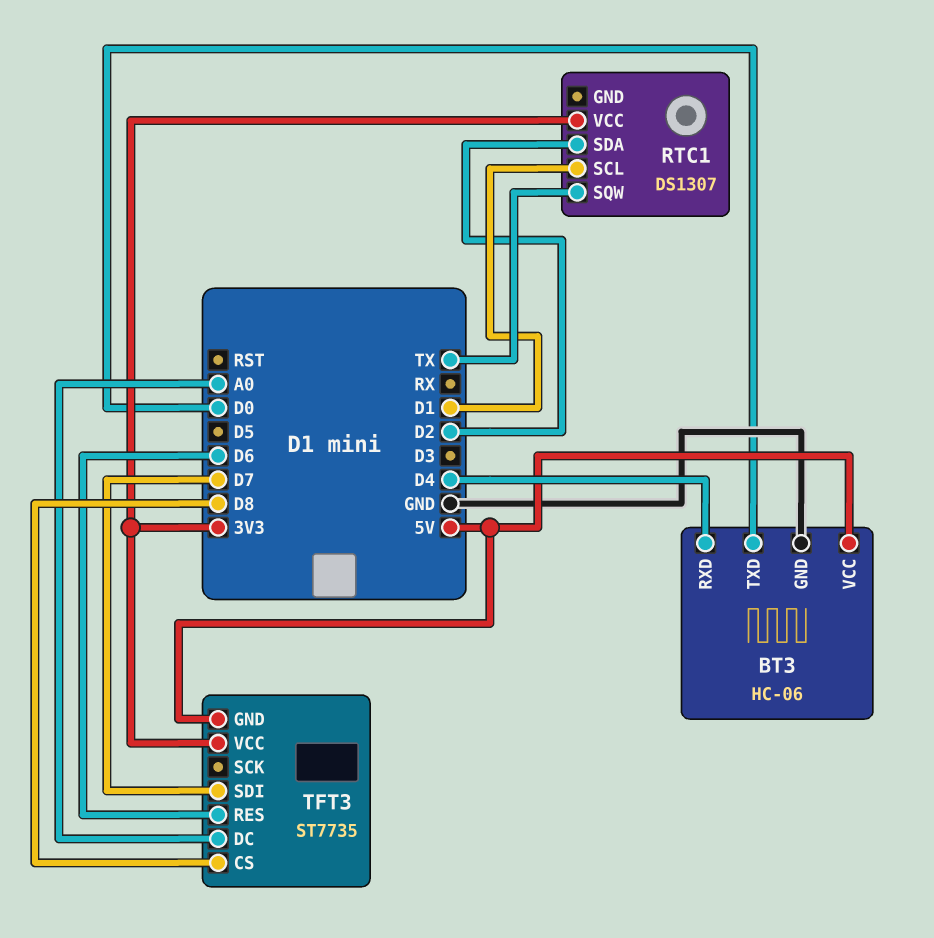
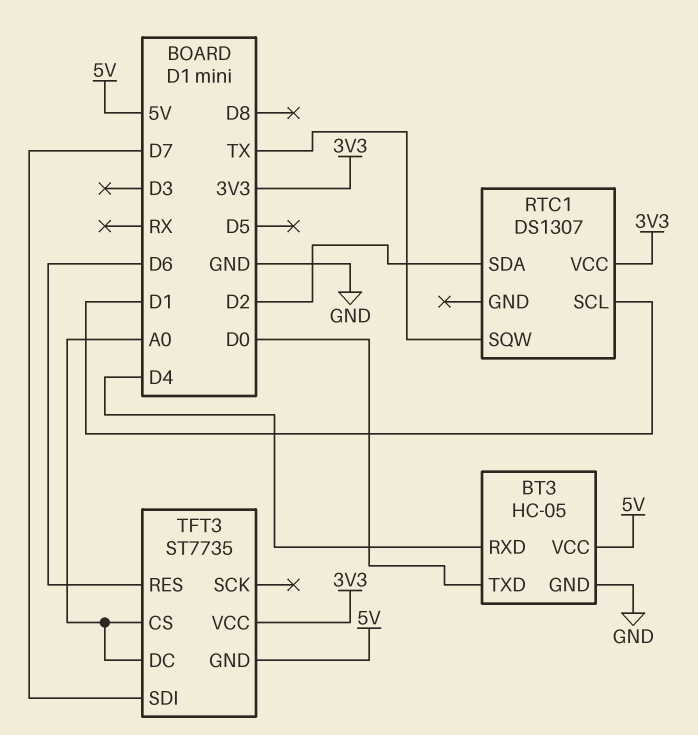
BT3: HC-06 -> HC-05
TFT3 pin CS: D8 -> A0

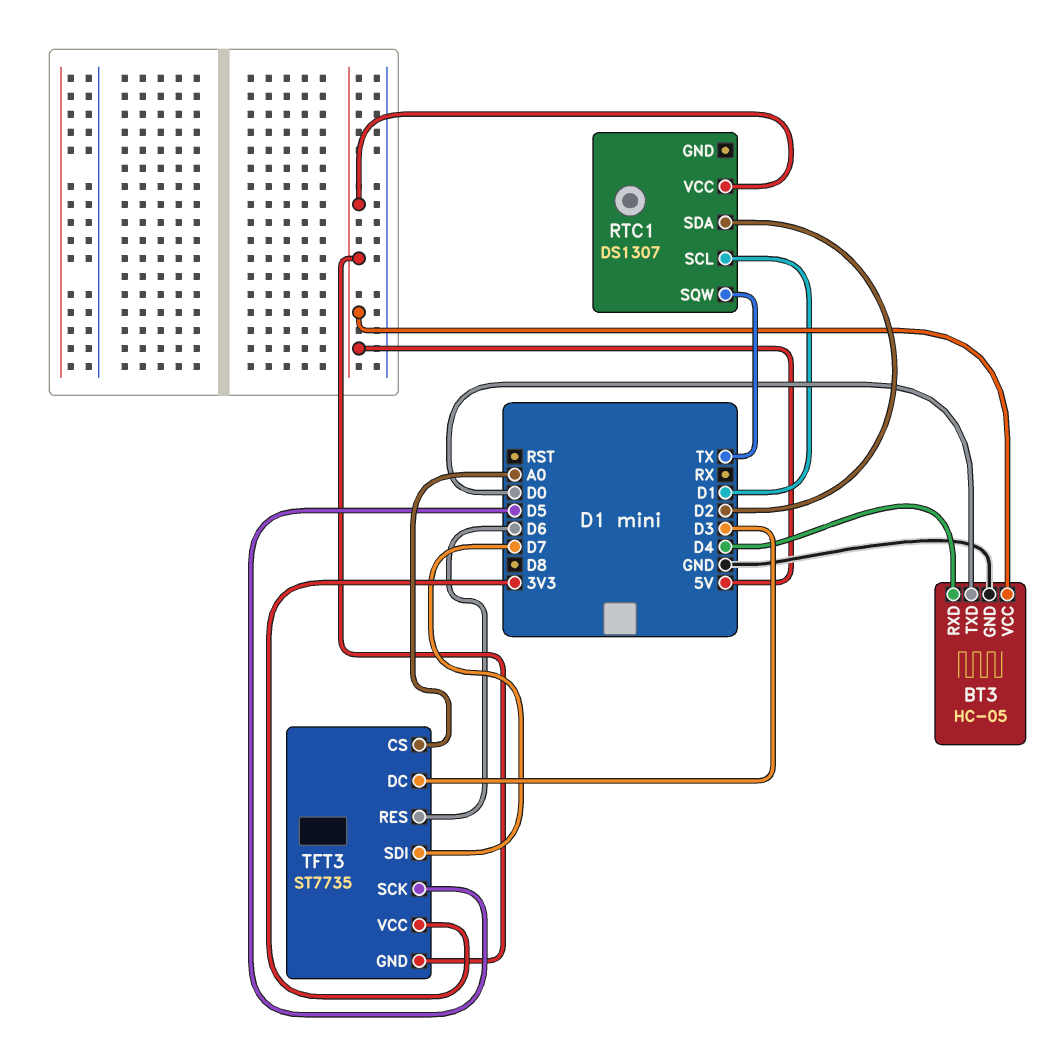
RTC1 pin VCC: 3V3 -> 5V
TFT3 pin DC: A0 -> D3
TFT3 pin SCK: none -> D5

